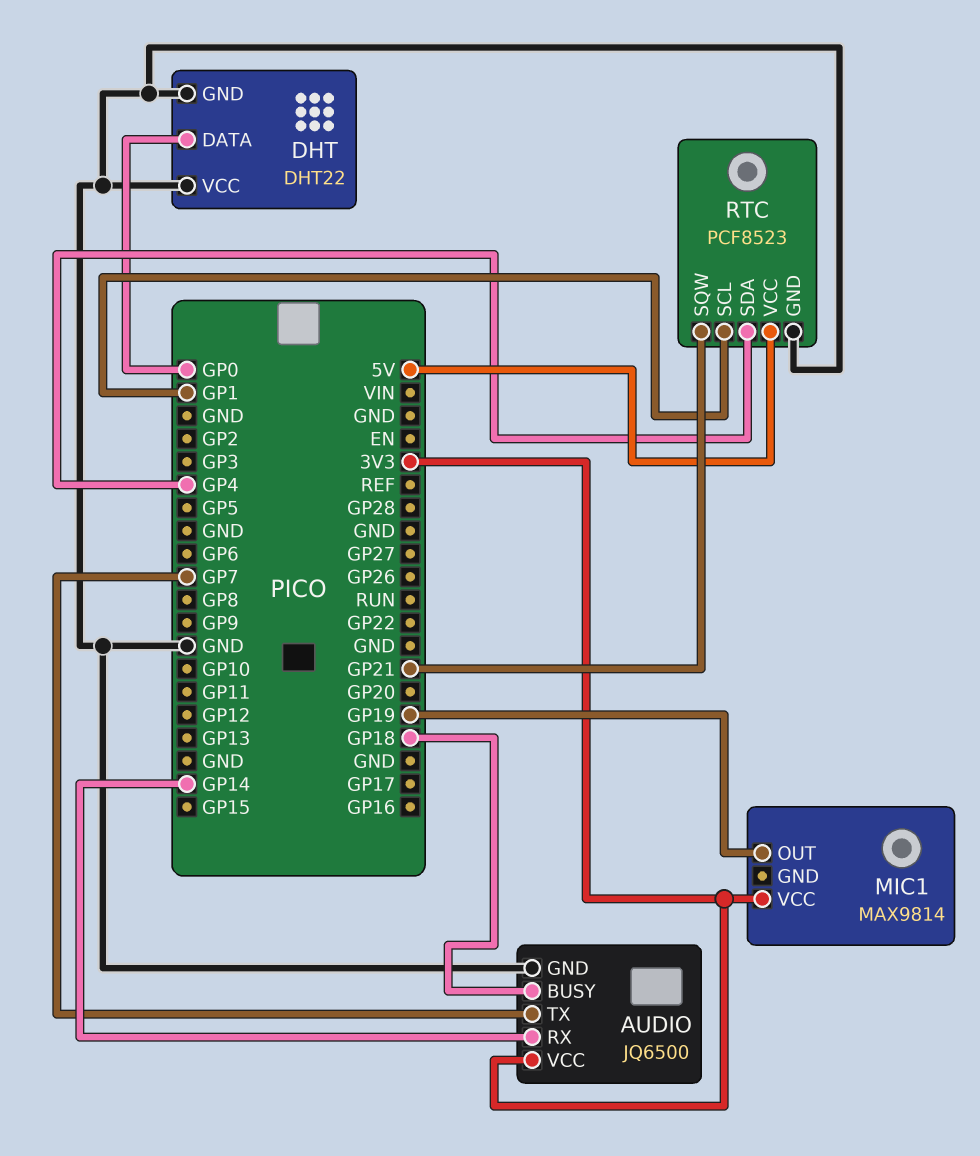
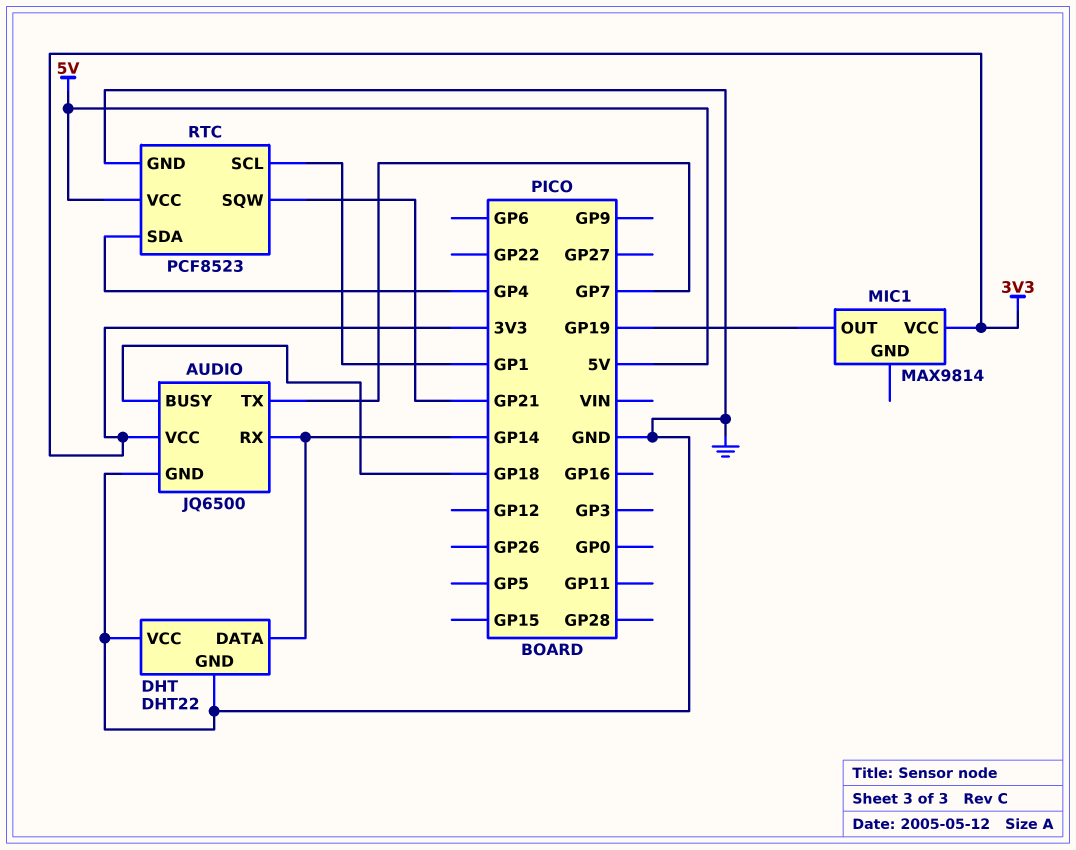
DHT pin DATA: GP0 -> GP14

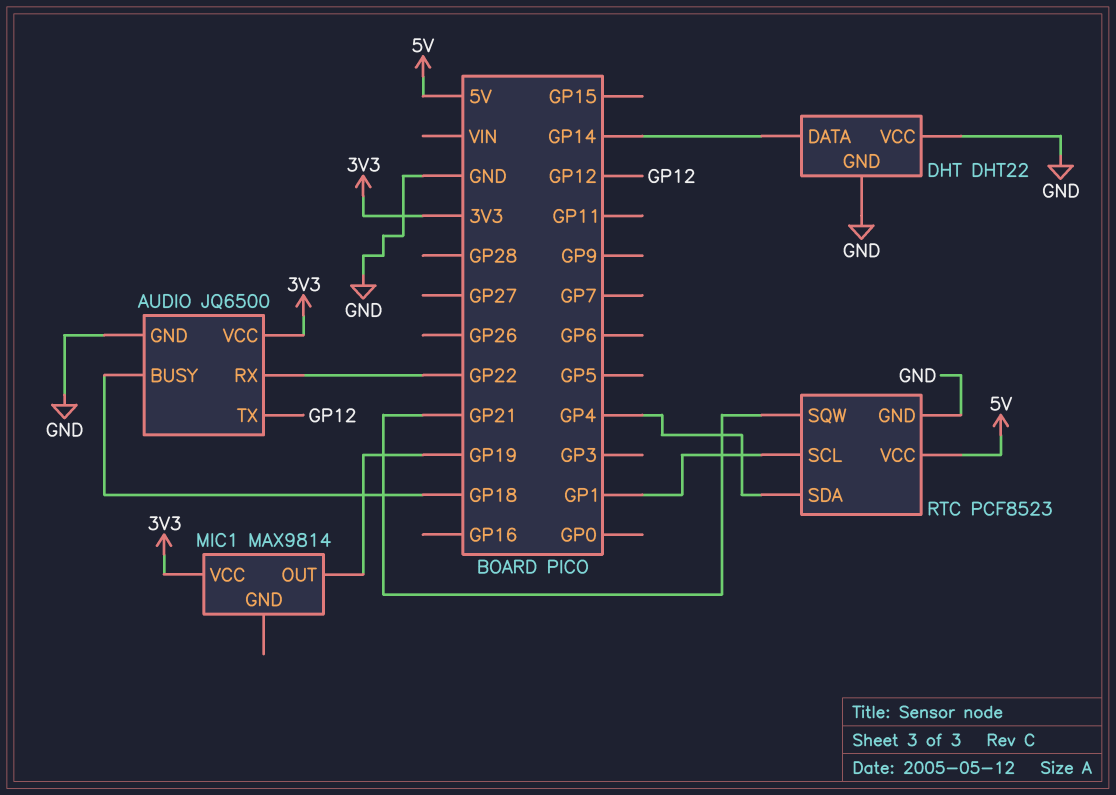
AUDIO pin RX: GP14 -> GP22
AUDIO pin TX: GP7 -> GP12

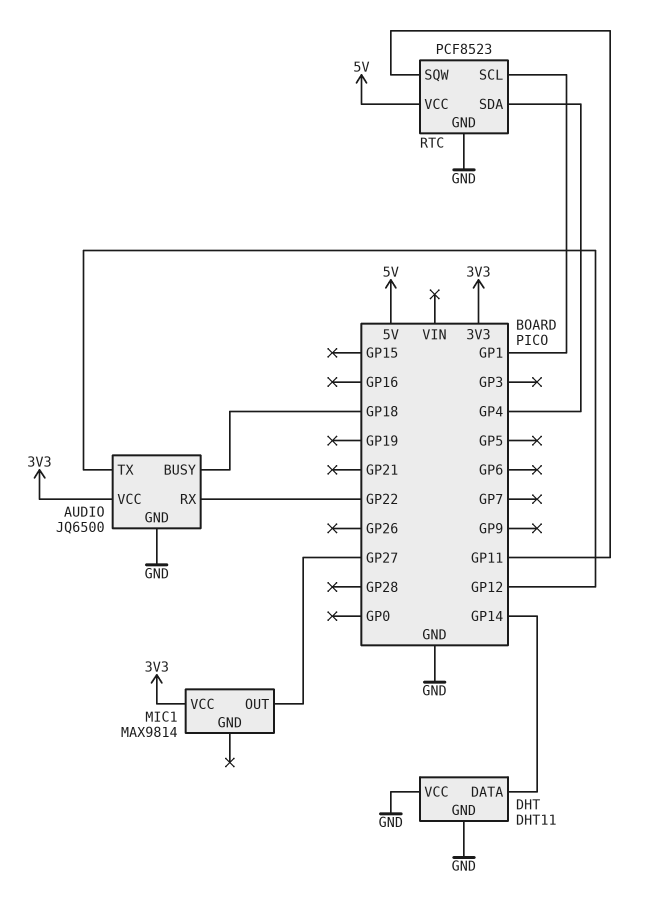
DHT: DHT22 -> DHT11
MIC1 pin OUT: GP19 -> GP27
RTC pin SQW: GP21 -> GP11

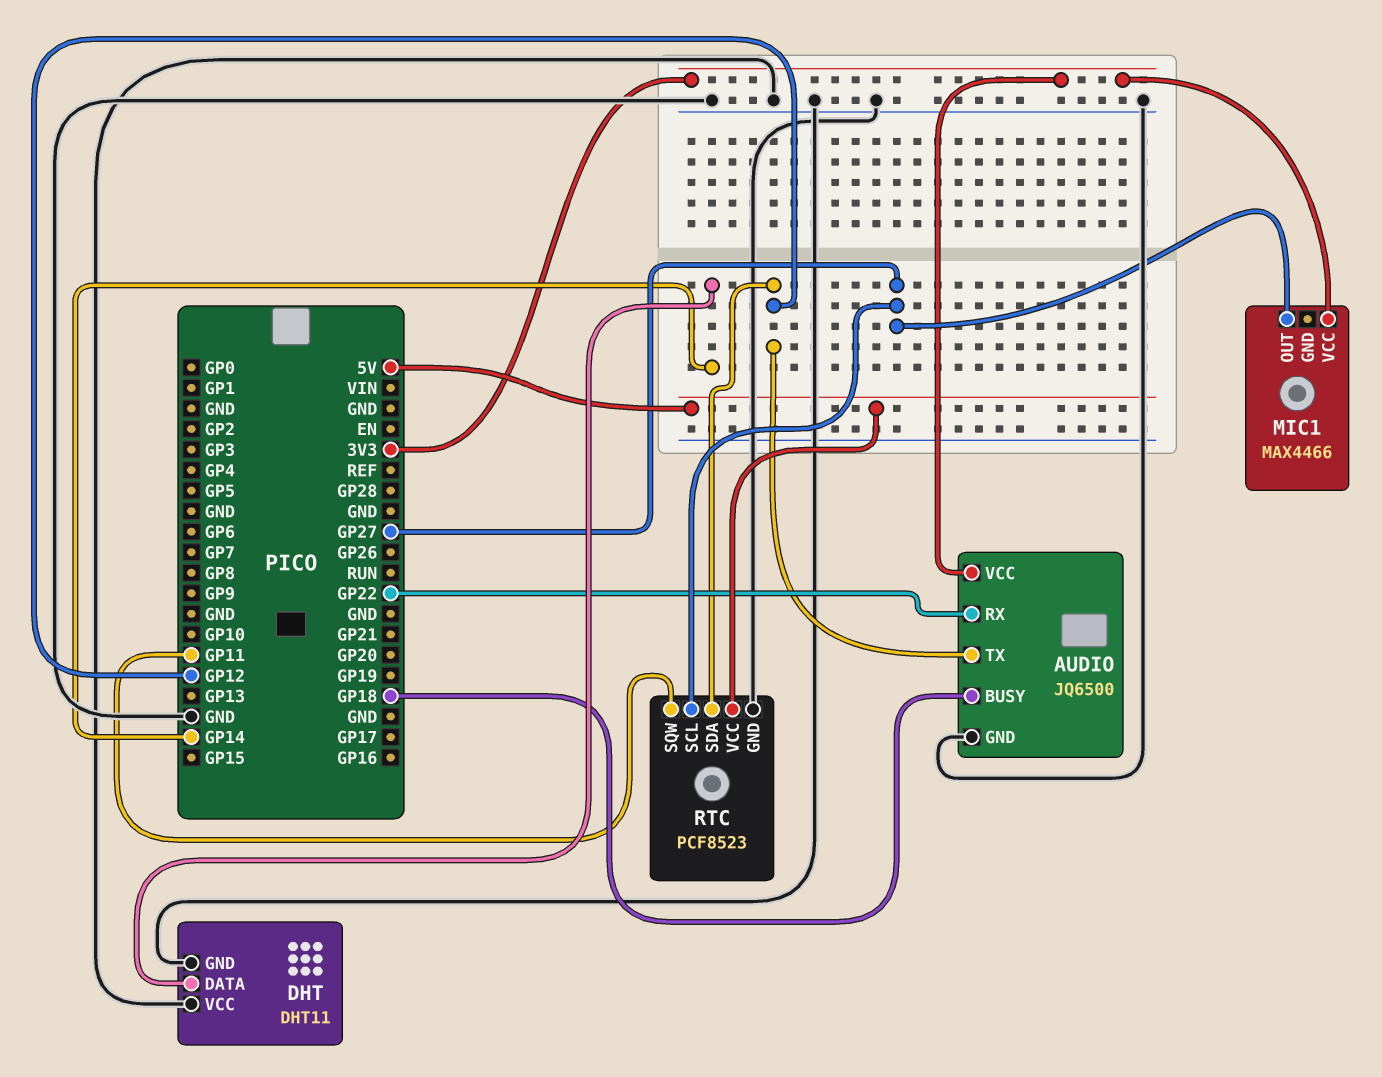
MIC1: MAX9814 -> MAX4466
RTC pin SCL: GP1 -> GP27
RTC pin SDA: GP4 -> GP12

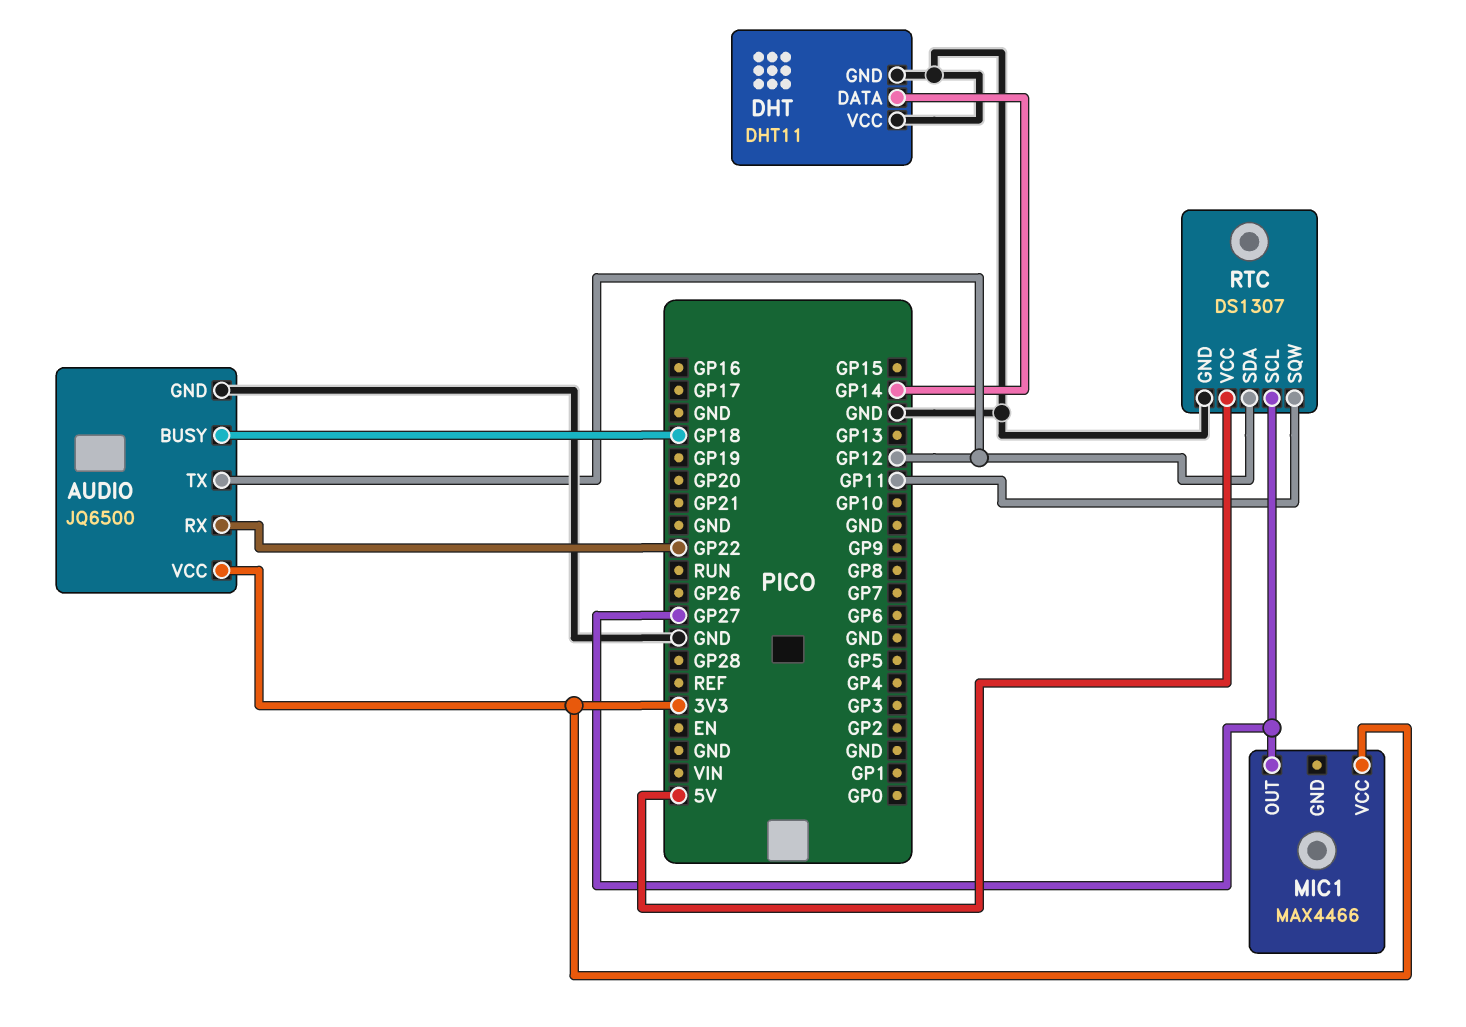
RTC: PCF8523 -> DS1307

